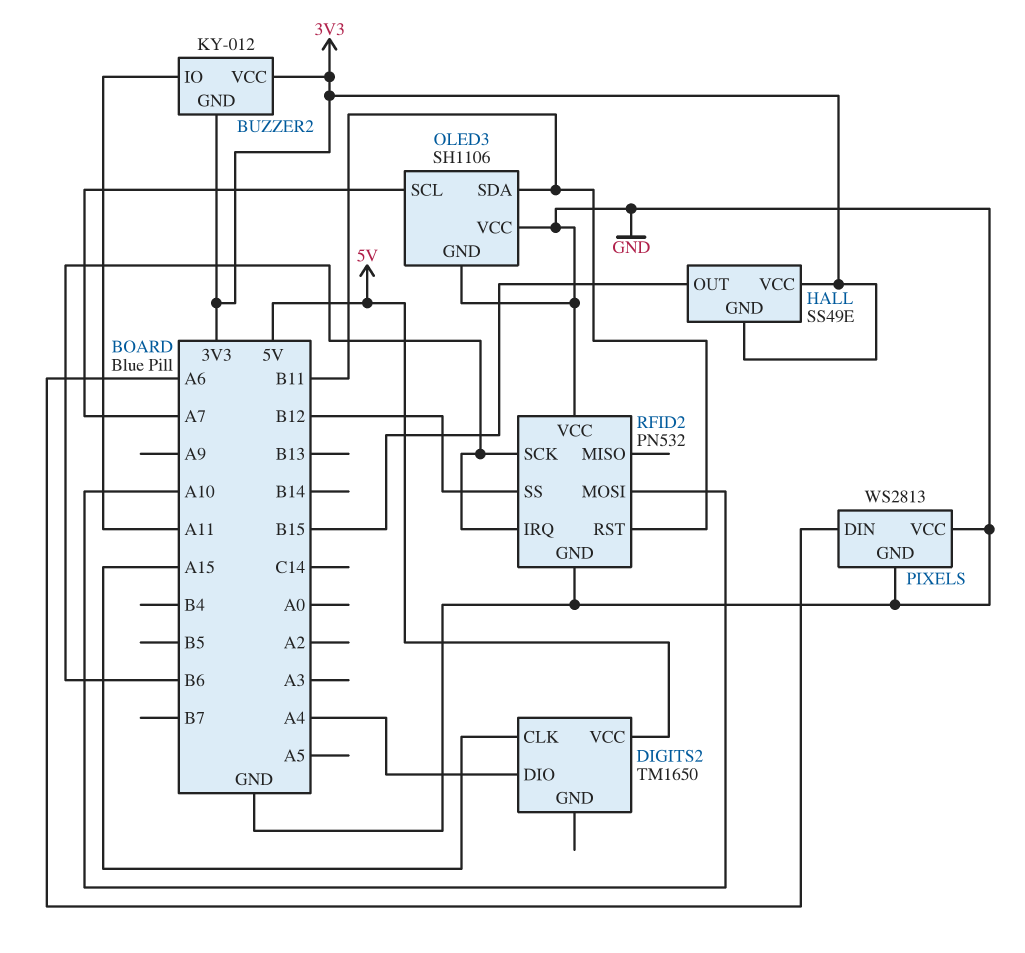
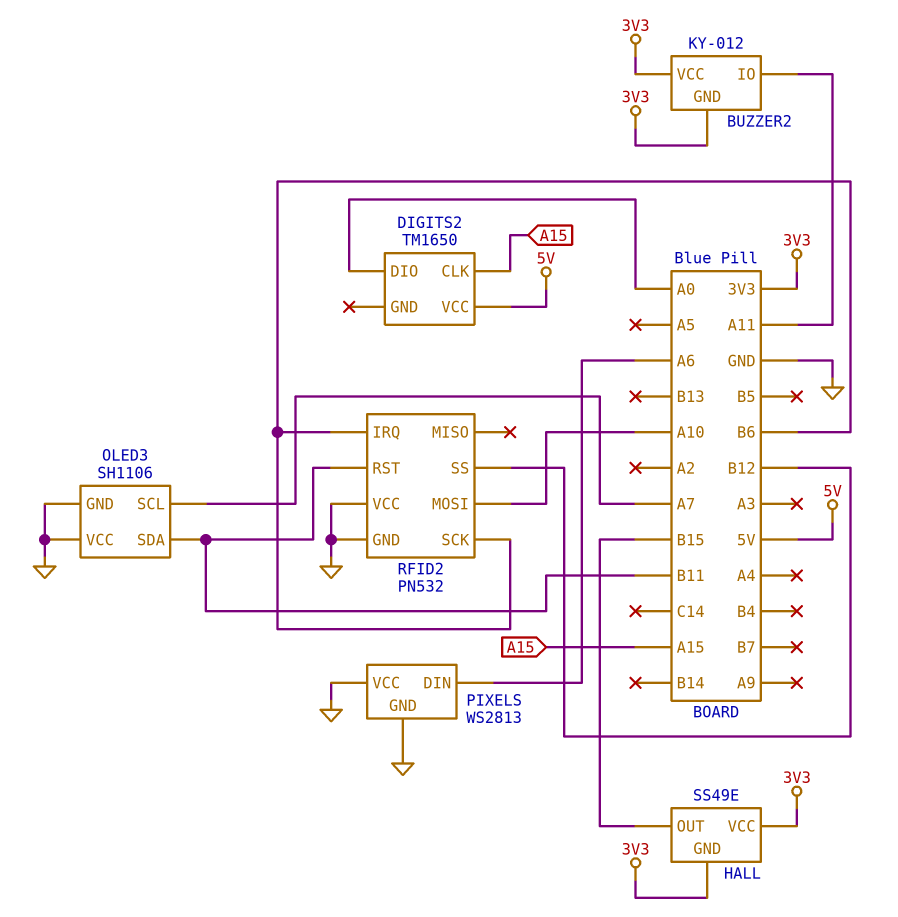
DIGITS2 pin DIO: A4 -> A0

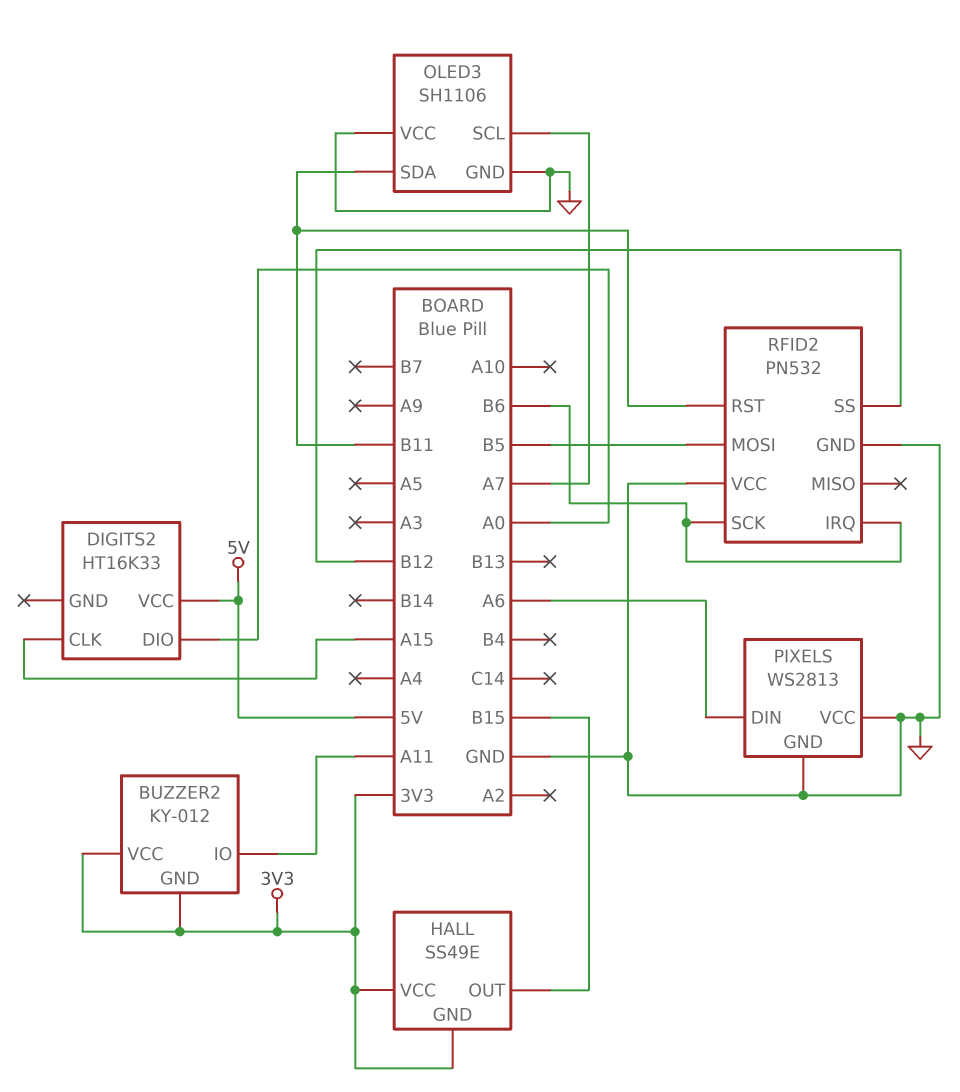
DIGITS2: TM1650 -> HT16K33
RFID2 pin MOSI: A10 -> B5

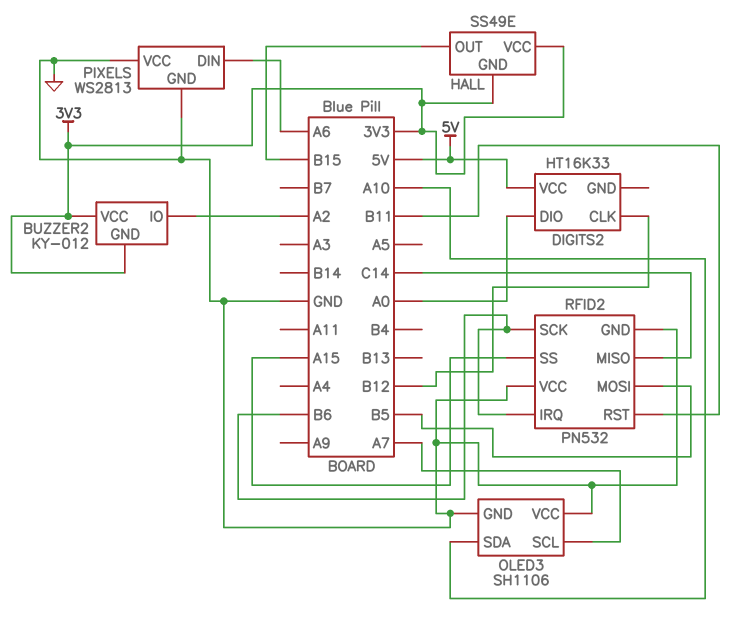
BUZZER2 pin IO: A11 -> A2
DIGITS2 pin CLK: A15 -> B12
OLED3 pin SDA: B11 -> A10
RFID2 pin MISO: none -> C14
RFID2 pin SS: B12 -> A15

